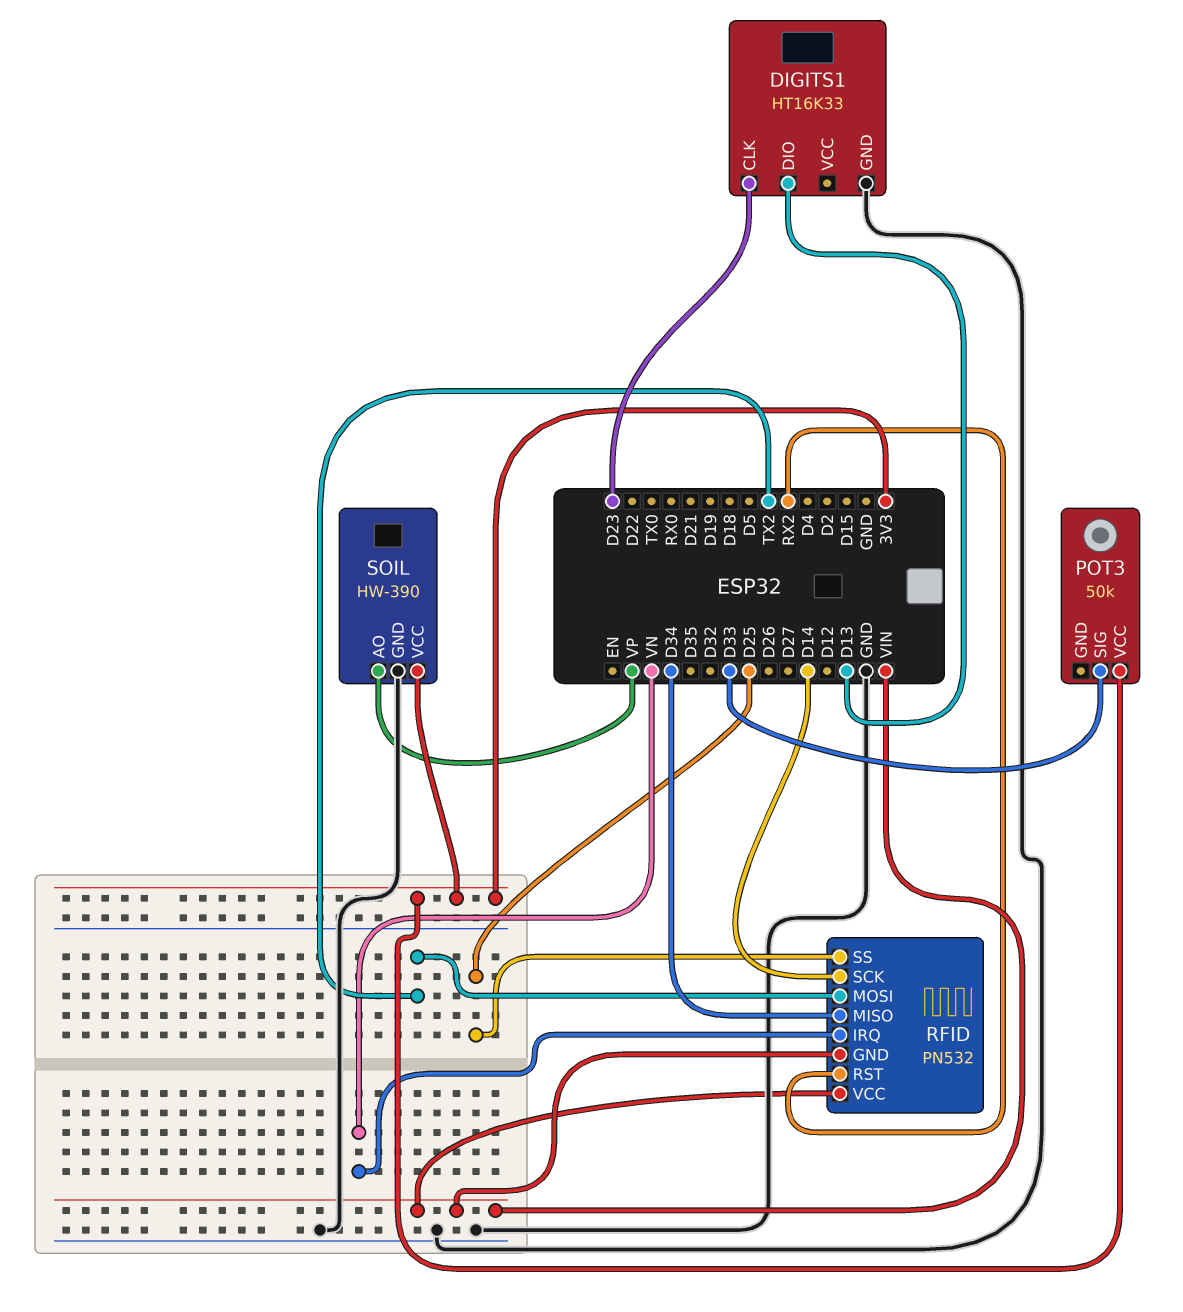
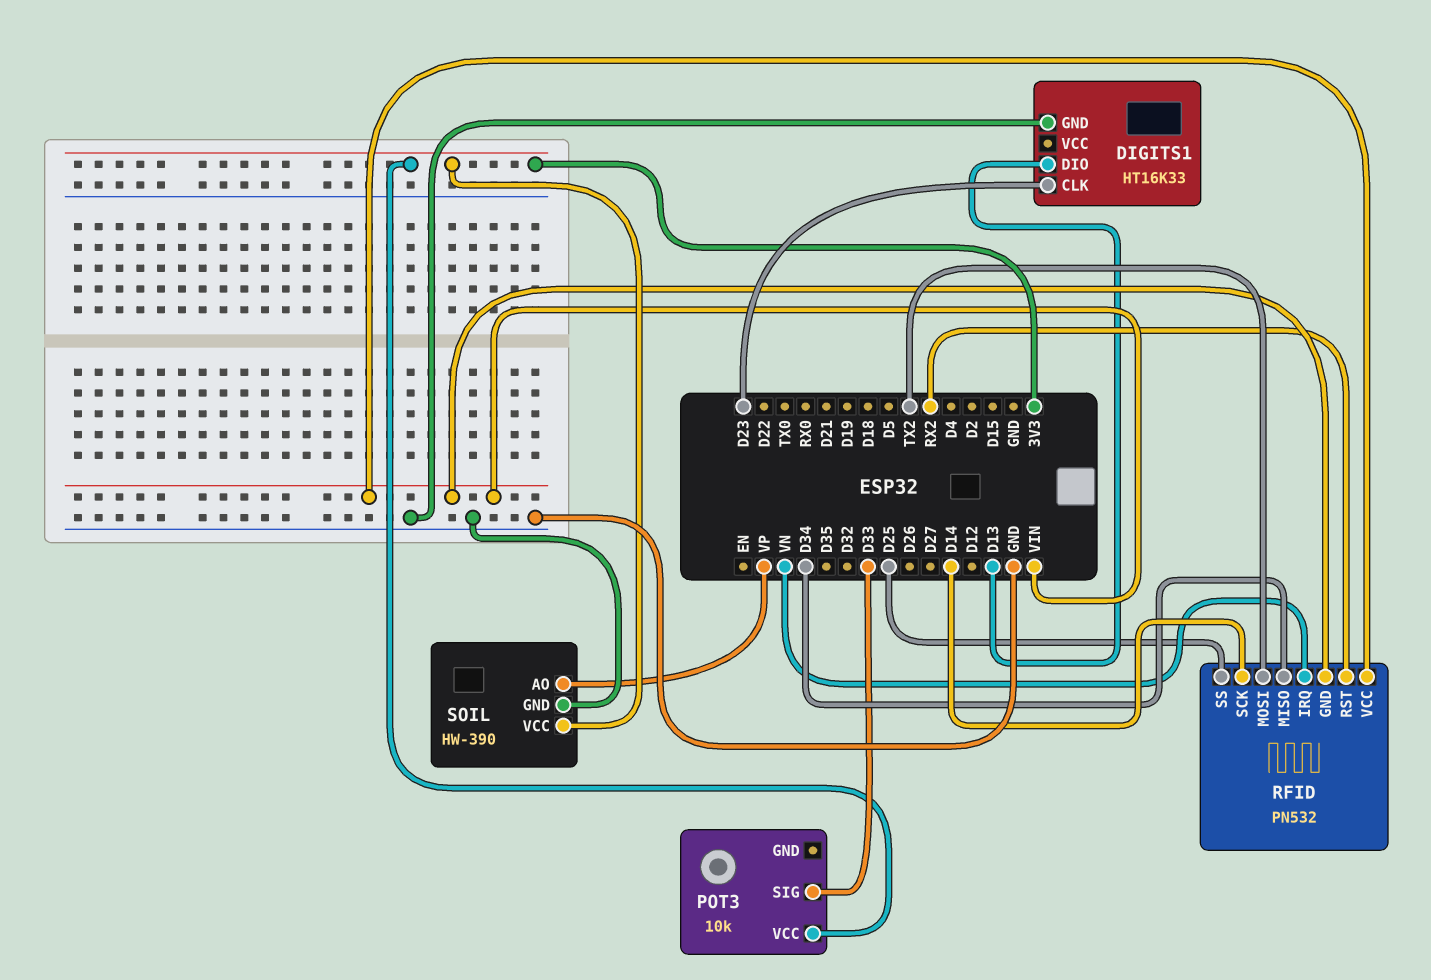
POT3: 50k -> 10k

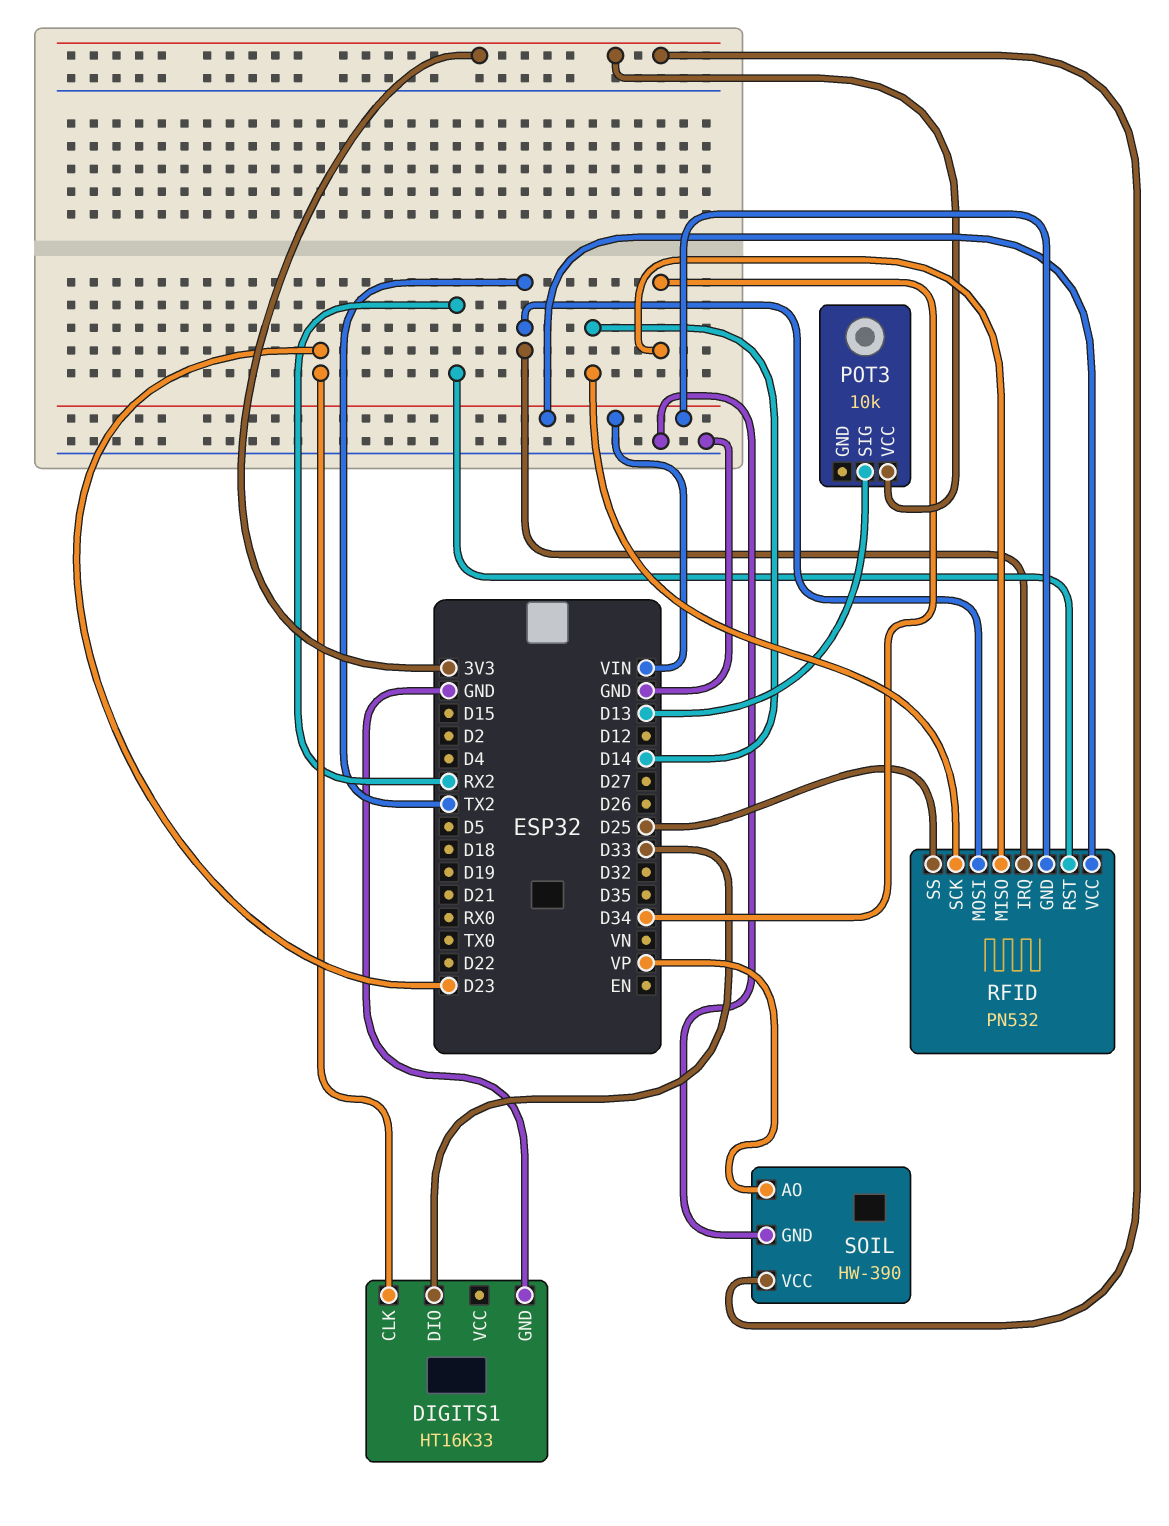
DIGITS1 pin DIO: D13 -> D33
POT3 pin SIG: D33 -> D13
RFID pin IRQ: VN -> TX2

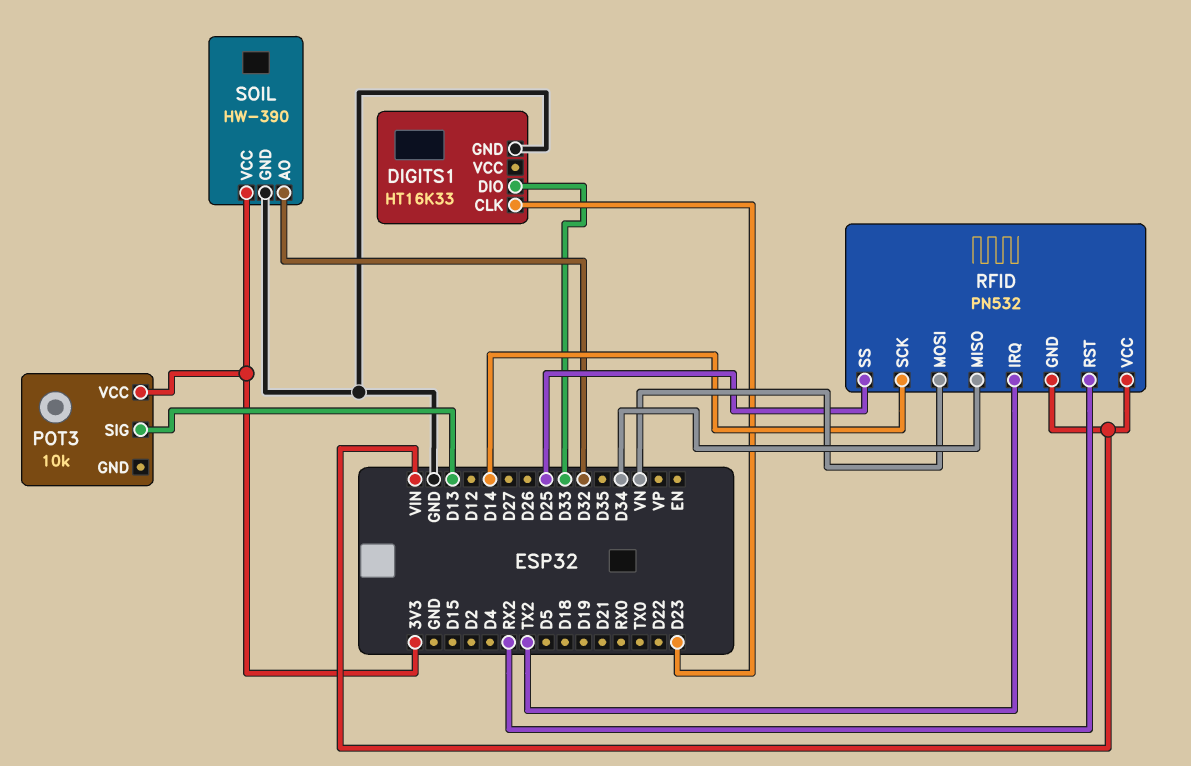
RFID pin MOSI: TX2 -> VN
SOIL pin AO: VP -> D32

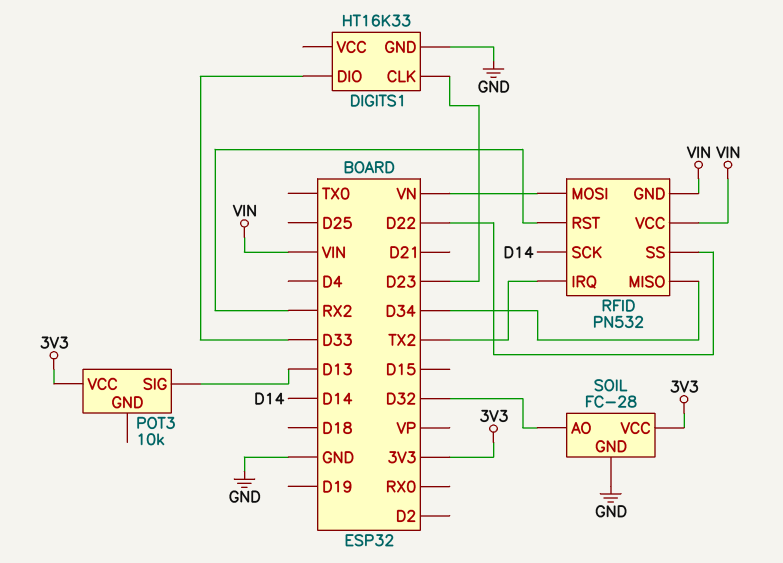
RFID pin SS: D25 -> D22
SOIL: HW-390 -> FC-28

